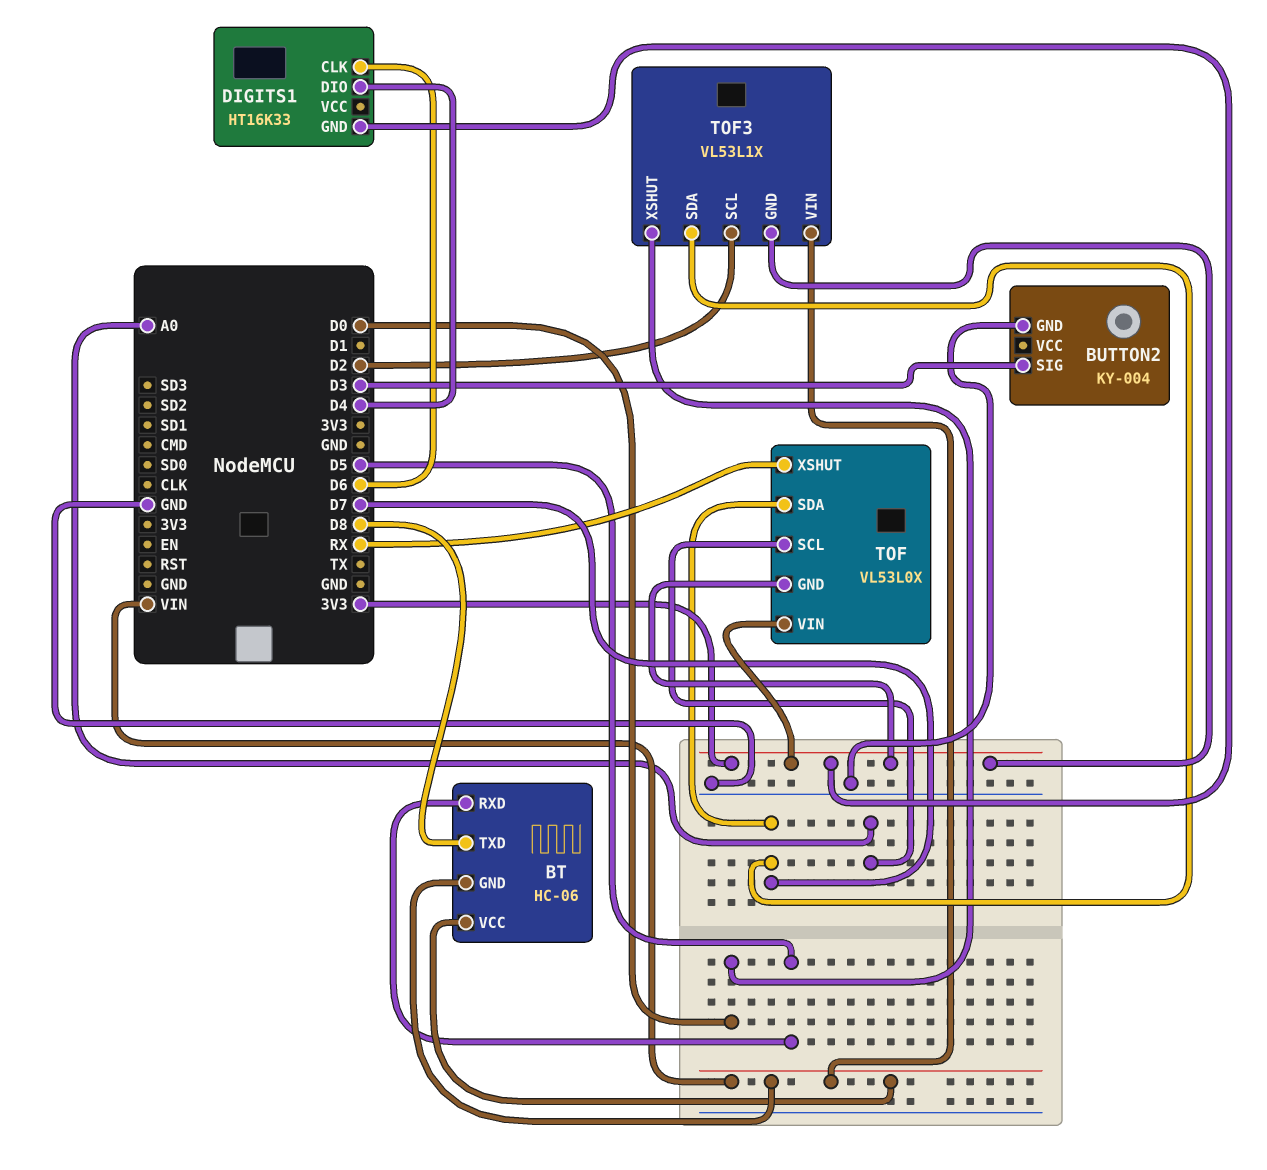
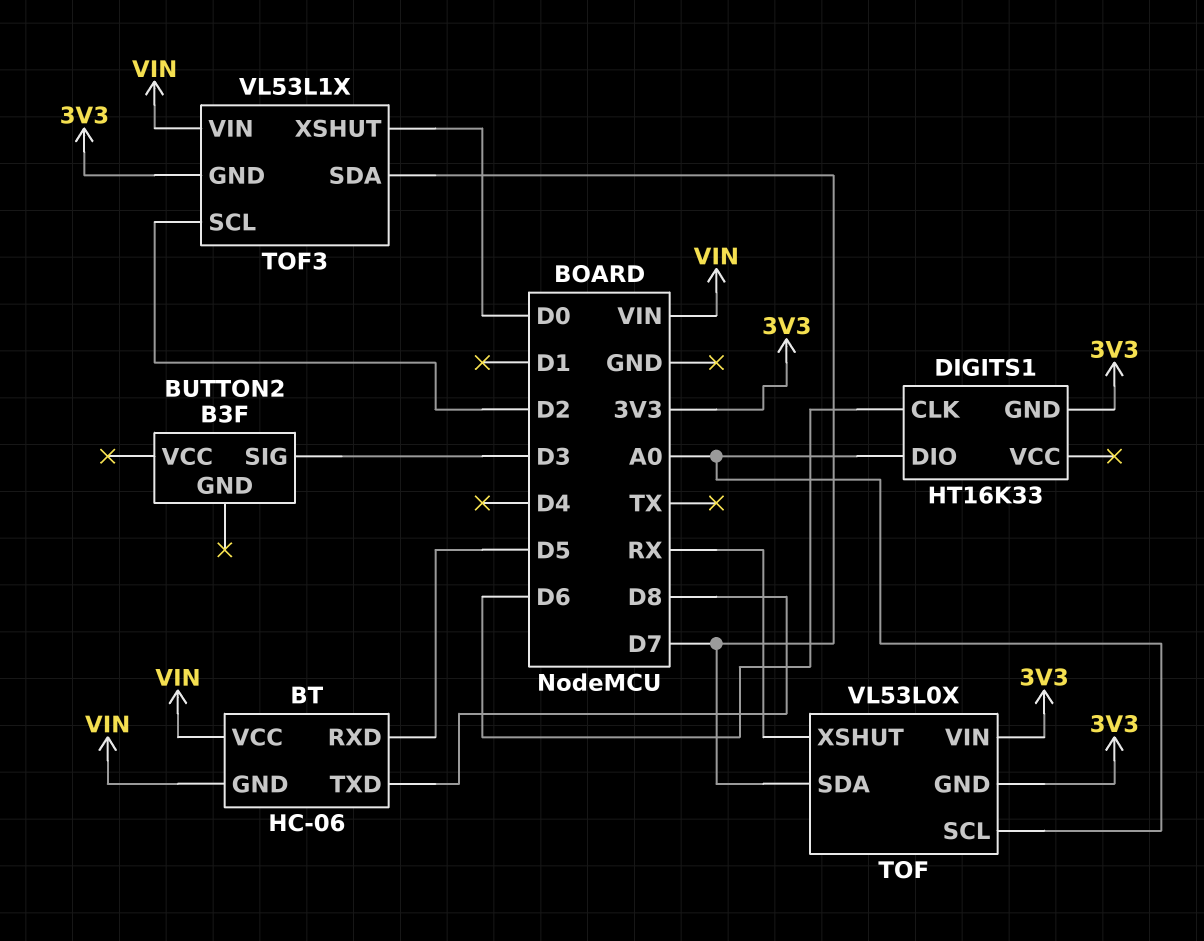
BUTTON2: KY-004 -> B3F
BUTTON2 pin GND: GND -> none
DIGITS1 pin DIO: D4 -> A0

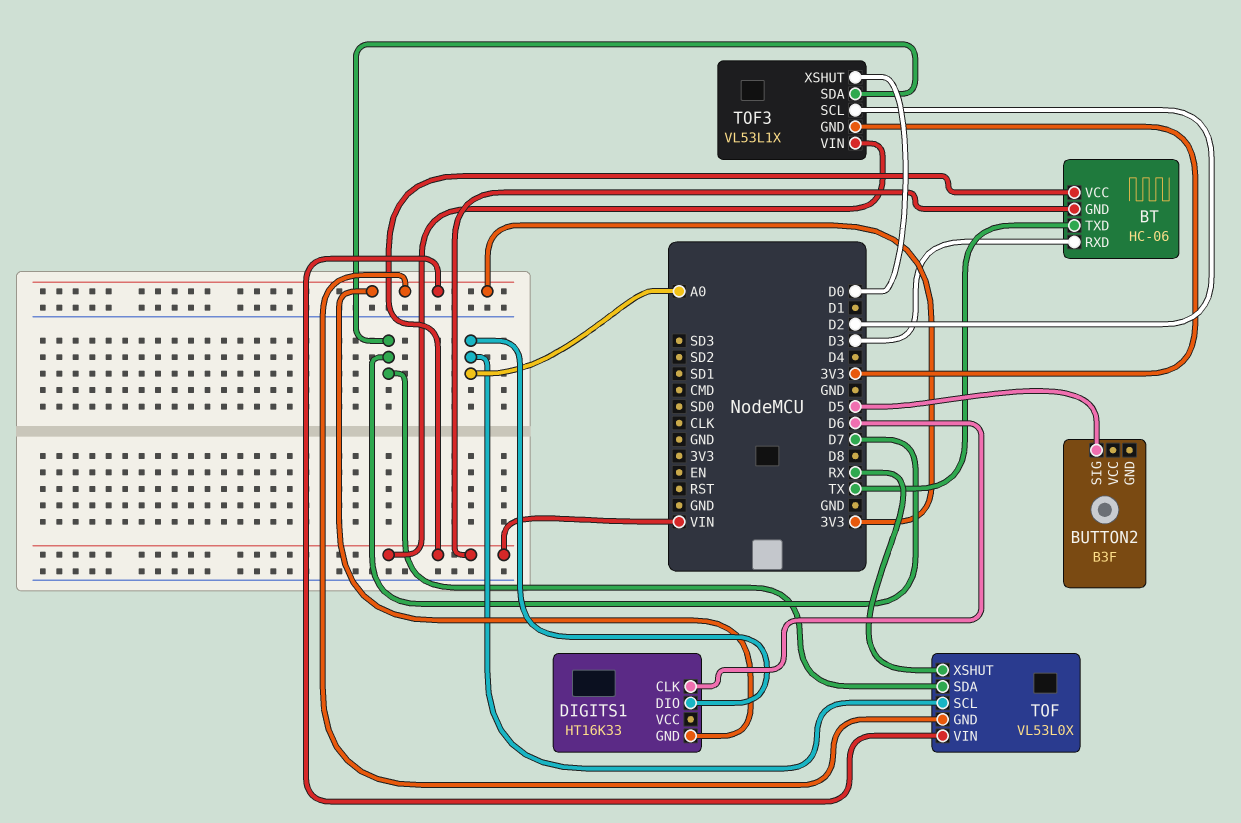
BT pin RXD: D5 -> D3
BT pin TXD: D8 -> TX
BUTTON2 pin SIG: D3 -> D5

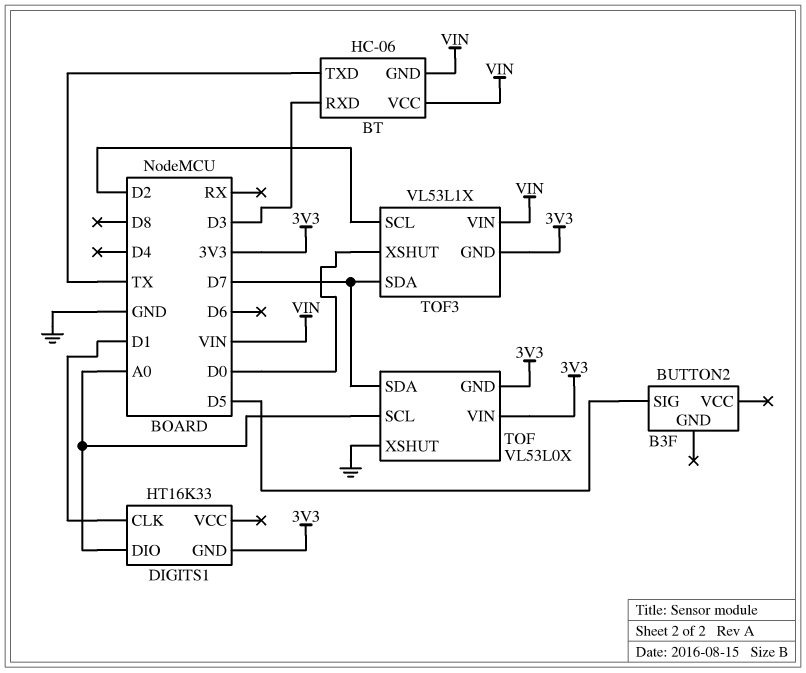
DIGITS1 pin CLK: D6 -> D1
TOF pin XSHUT: RX -> GND

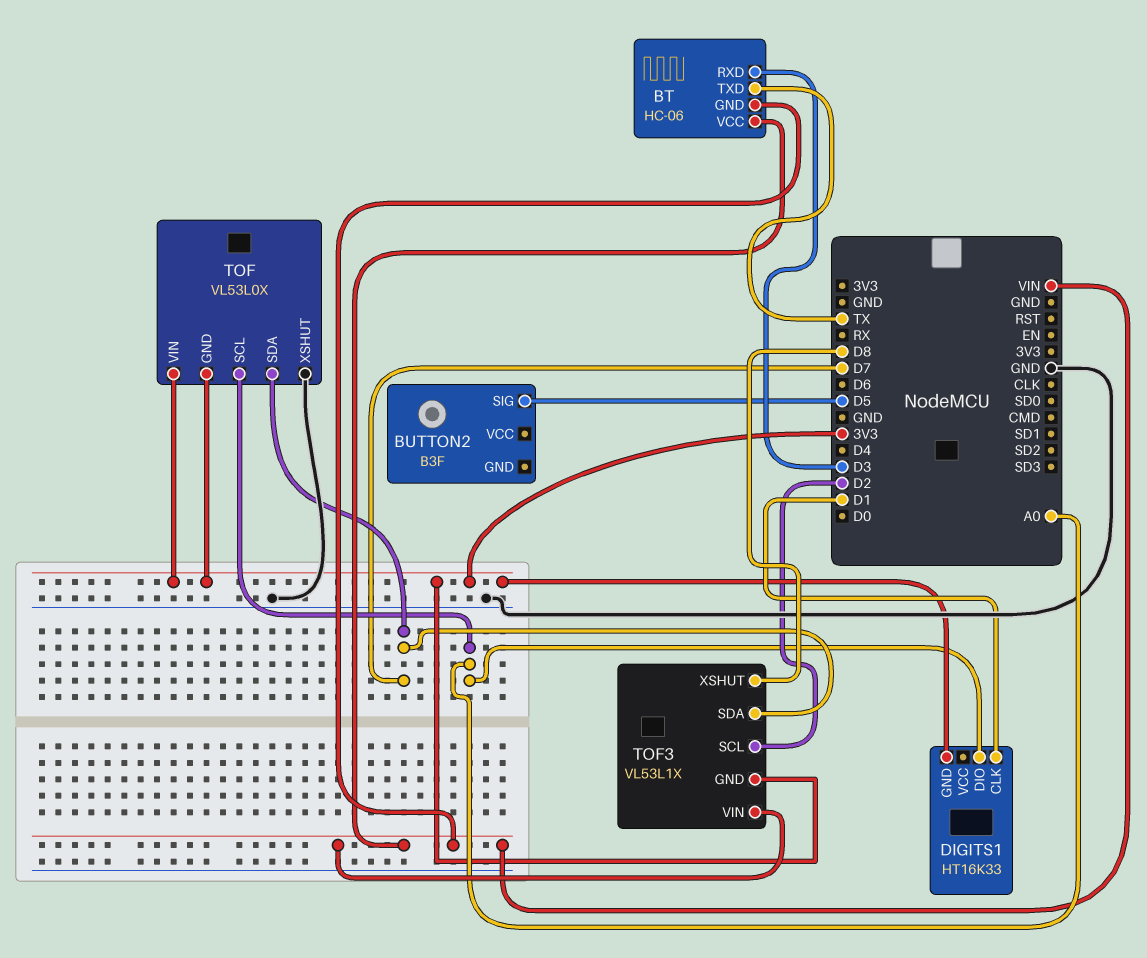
TOF3 pin XSHUT: D0 -> D8

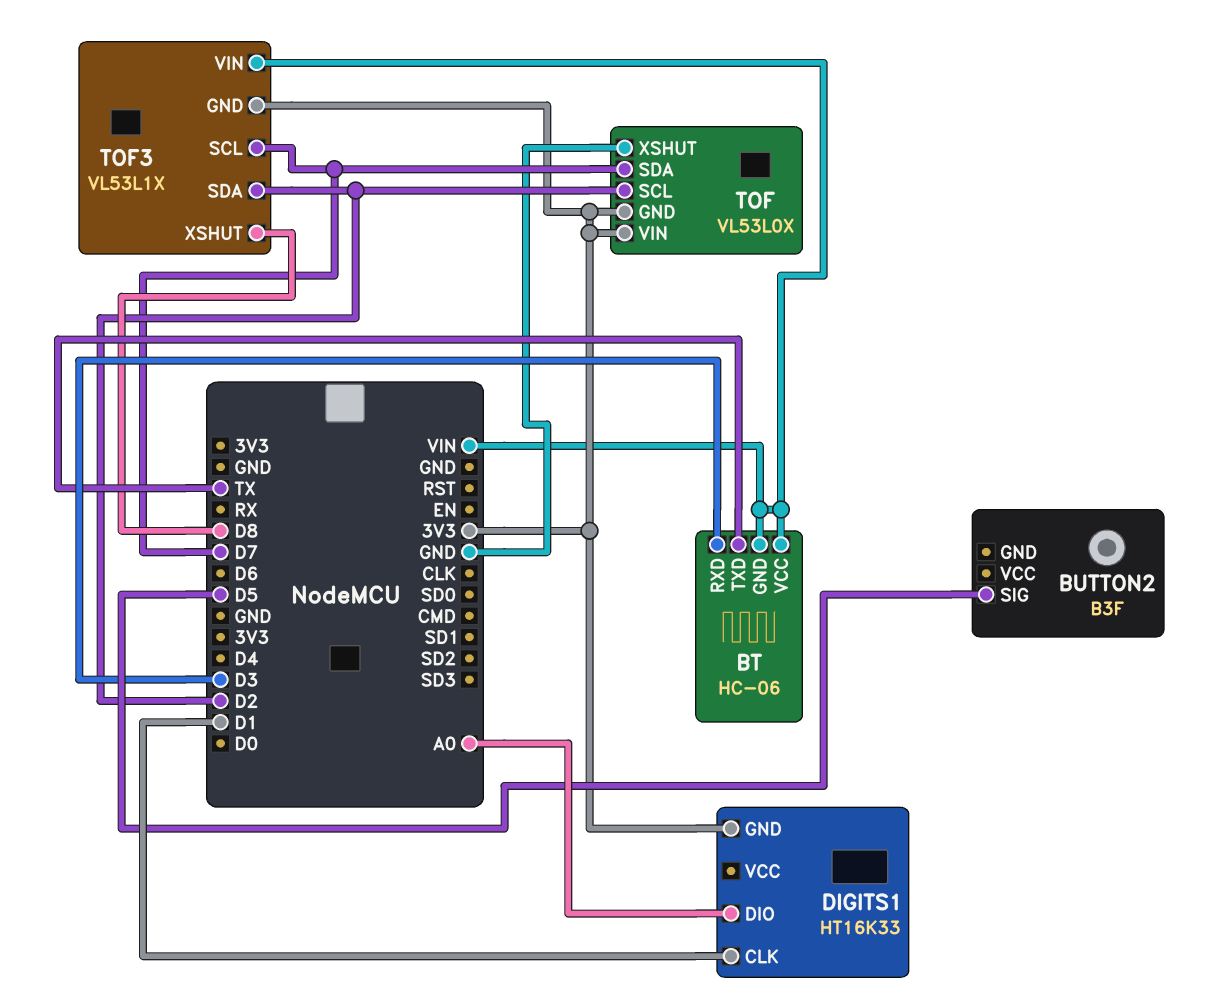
TOF pin SCL: A0 -> D2
TOF3 pin SCL: D2 -> D7
TOF3 pin SDA: D7 -> D2

